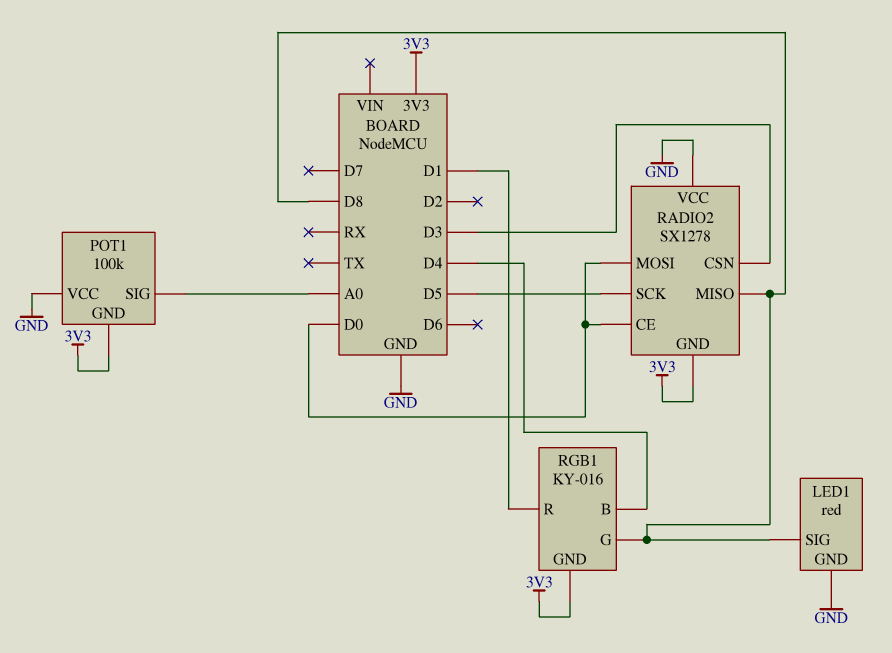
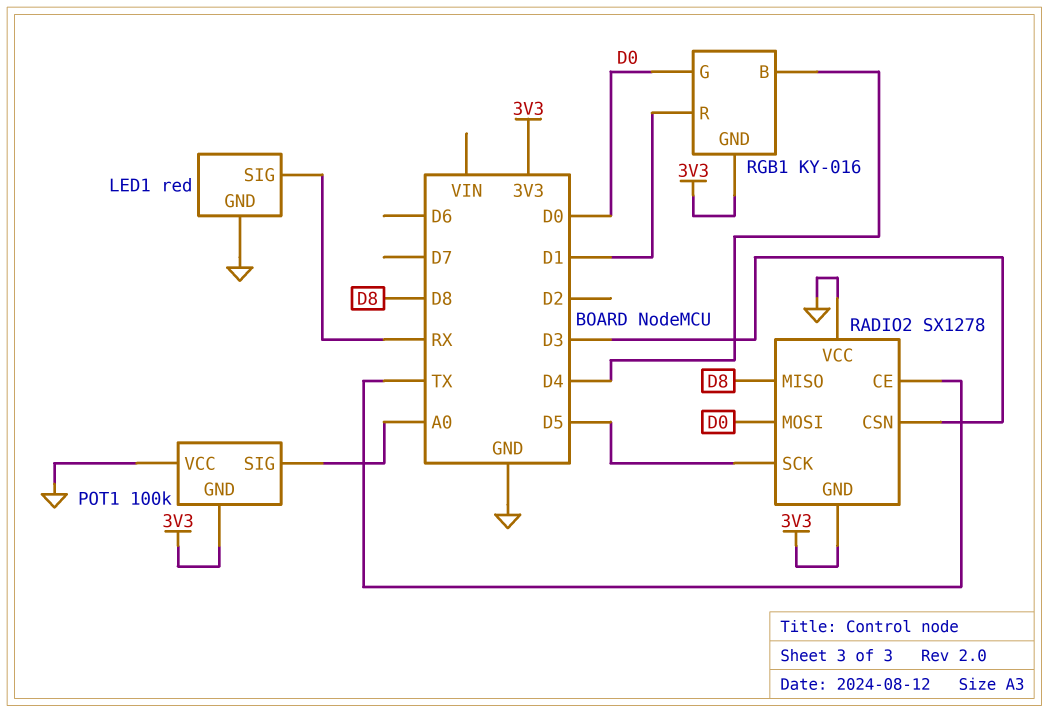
LED1 pin SIG: D8 -> RX
RADIO2 pin CE: D0 -> TX
RGB1 pin G: D8 -> D0

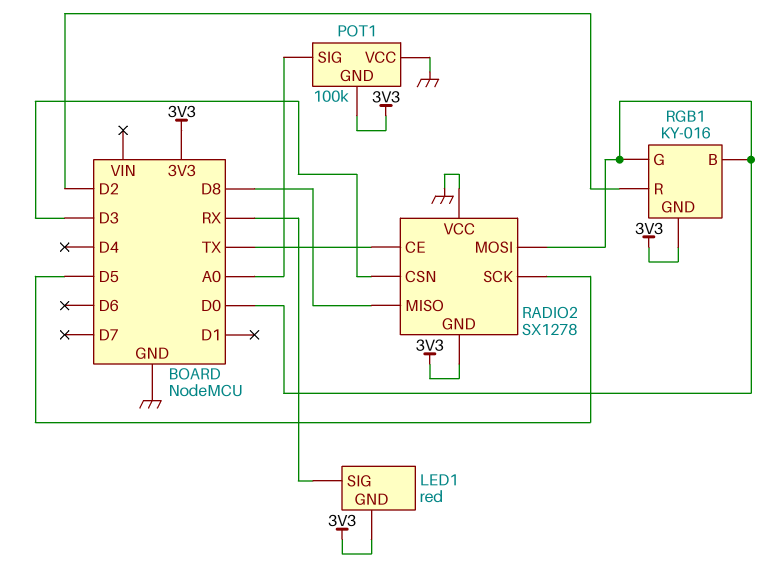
LED1 pin GND: GND -> 3V3
RGB1 pin B: D4 -> D0
RGB1 pin R: D1 -> D2

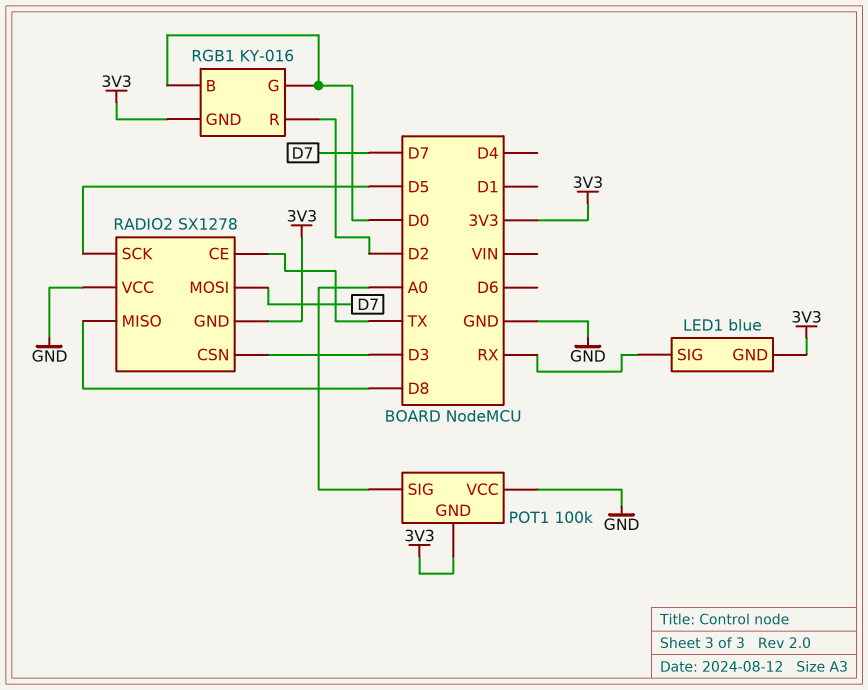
LED1: red -> blue
RADIO2 pin MOSI: D0 -> D7

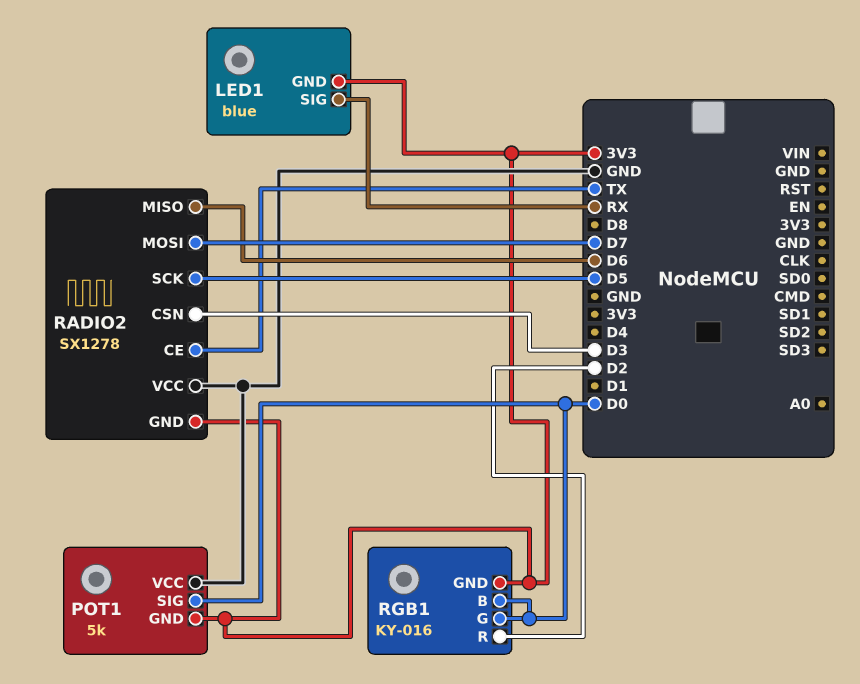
POT1: 100k -> 5k
POT1 pin SIG: A0 -> D0
RADIO2 pin MISO: D8 -> D6

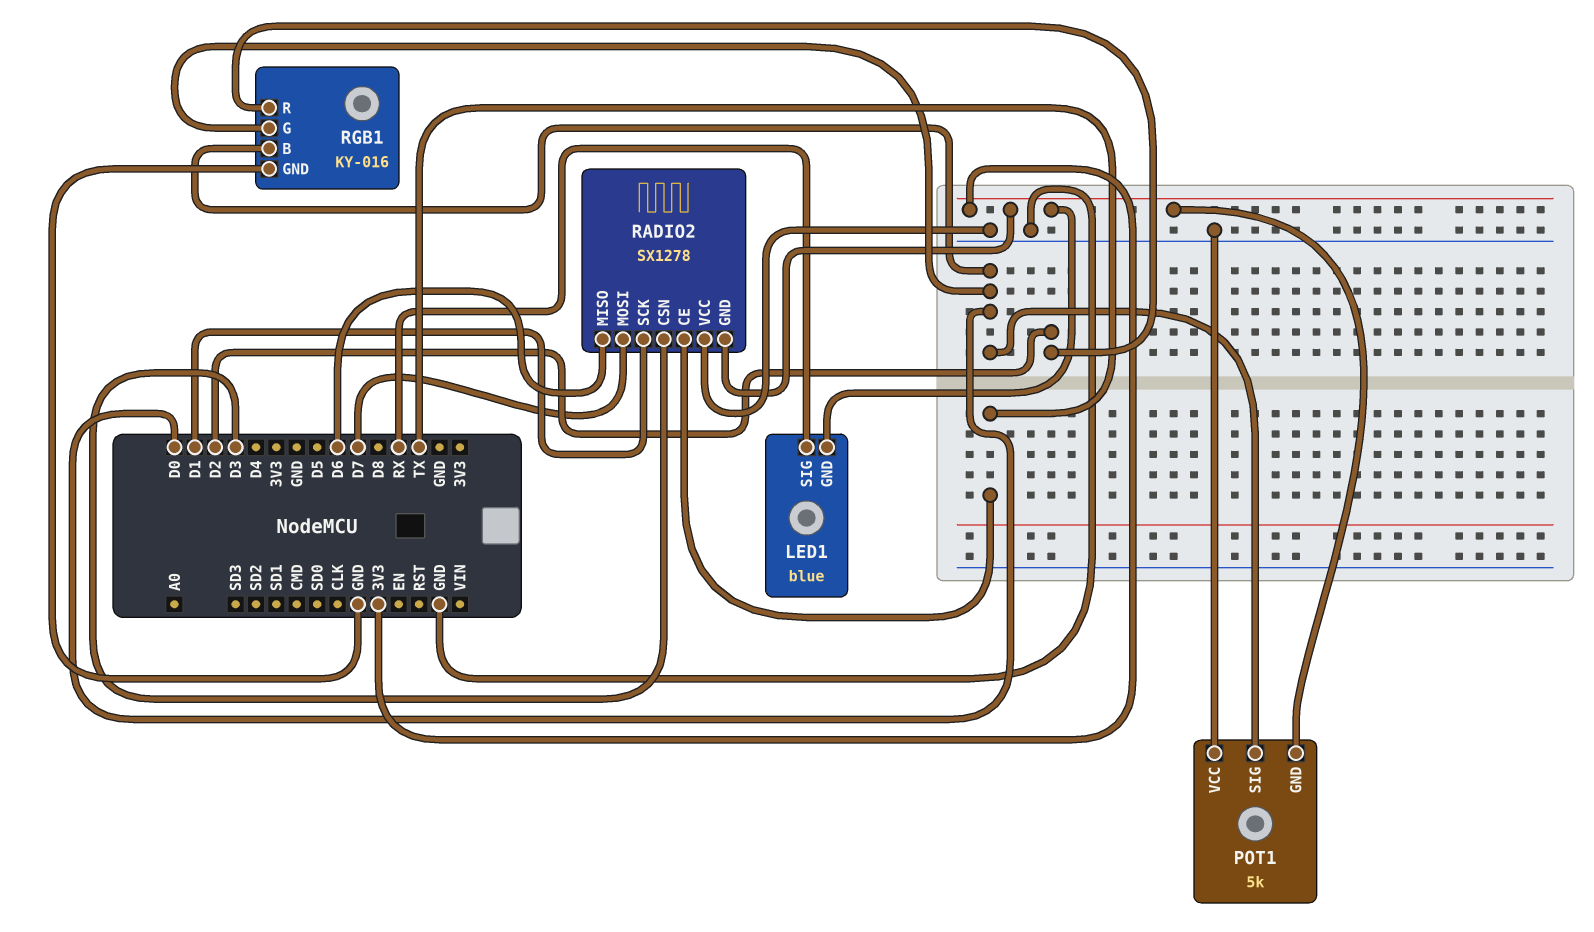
RADIO2 pin SCK: D5 -> D1
RGB1 pin GND: 3V3 -> GND

